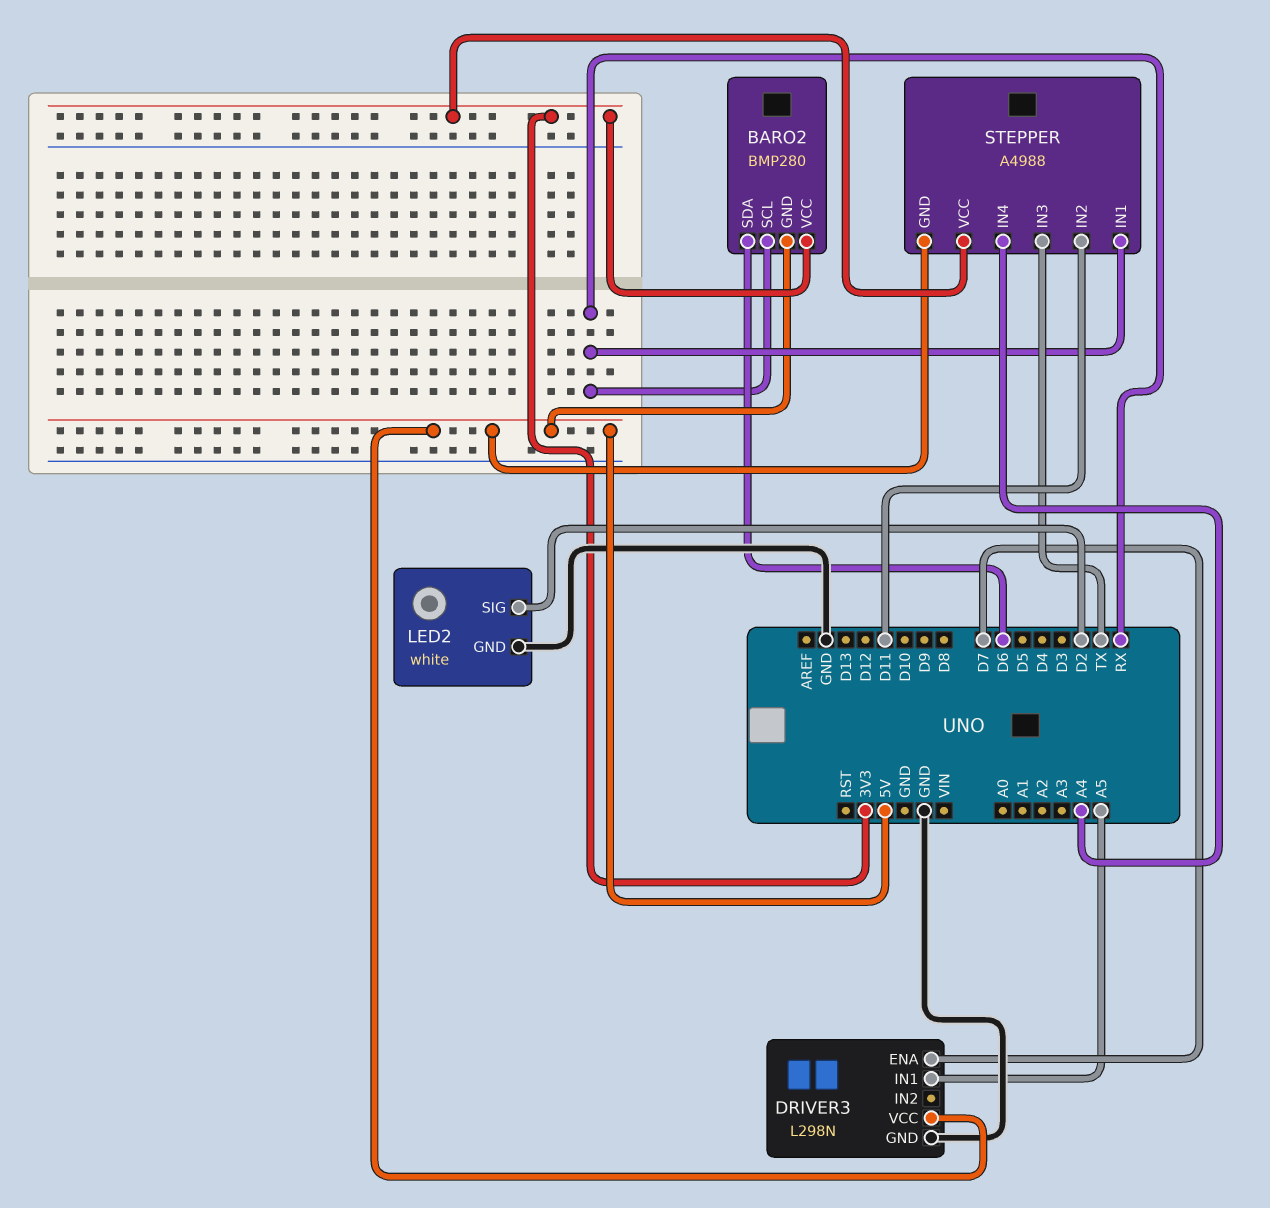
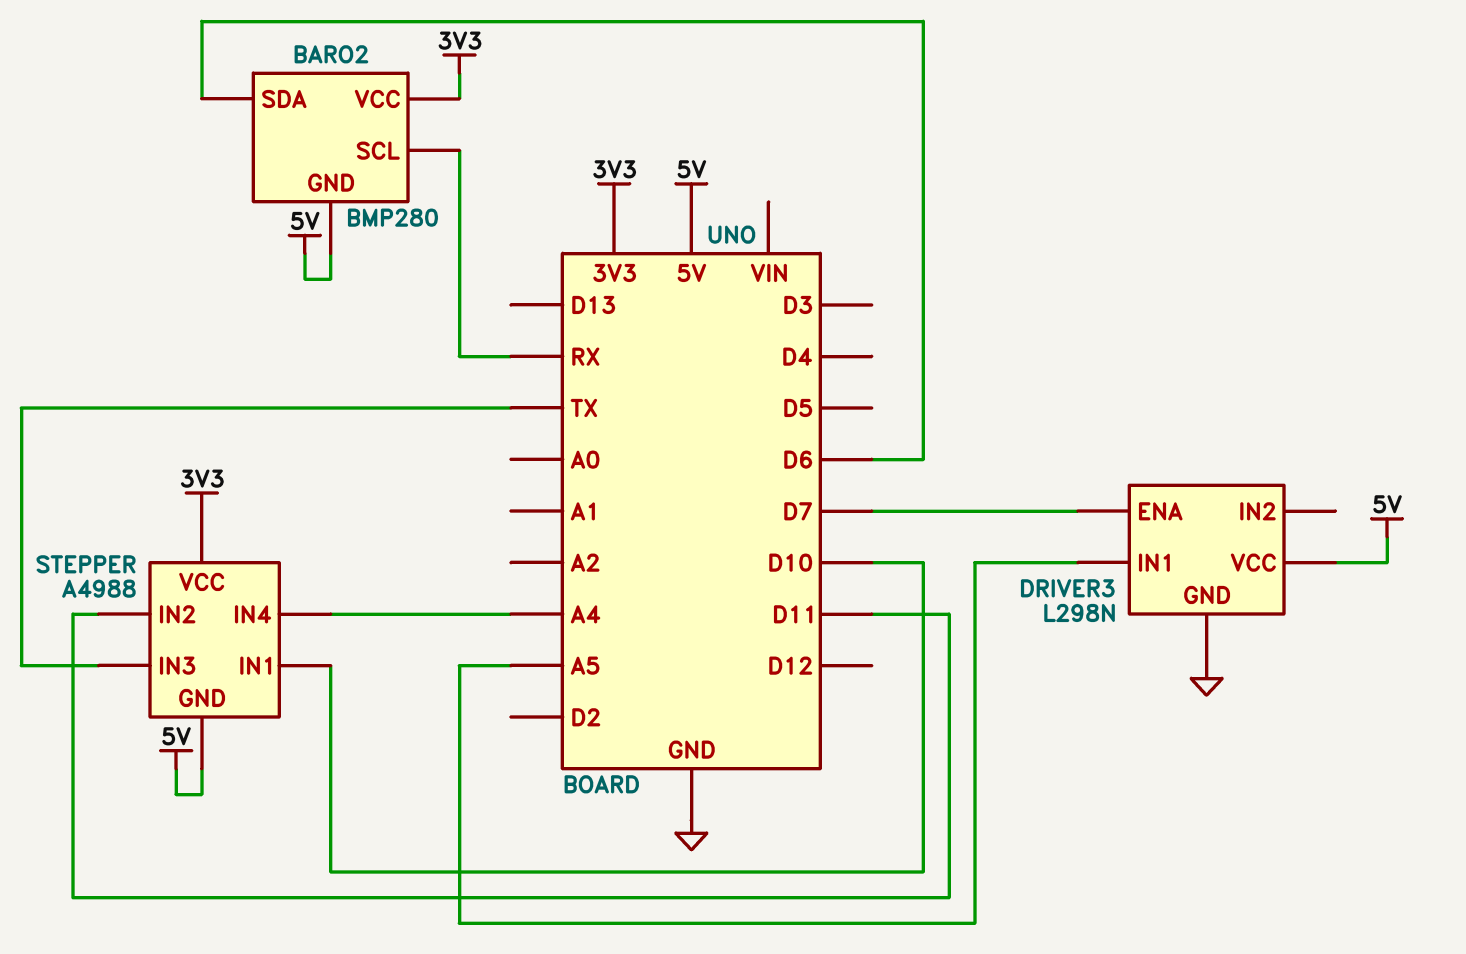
LED2: white -> none
LED2 pin GND: GND -> none
LED2 pin SIG: D2 -> none
STEPPER pin IN1: RX -> D10

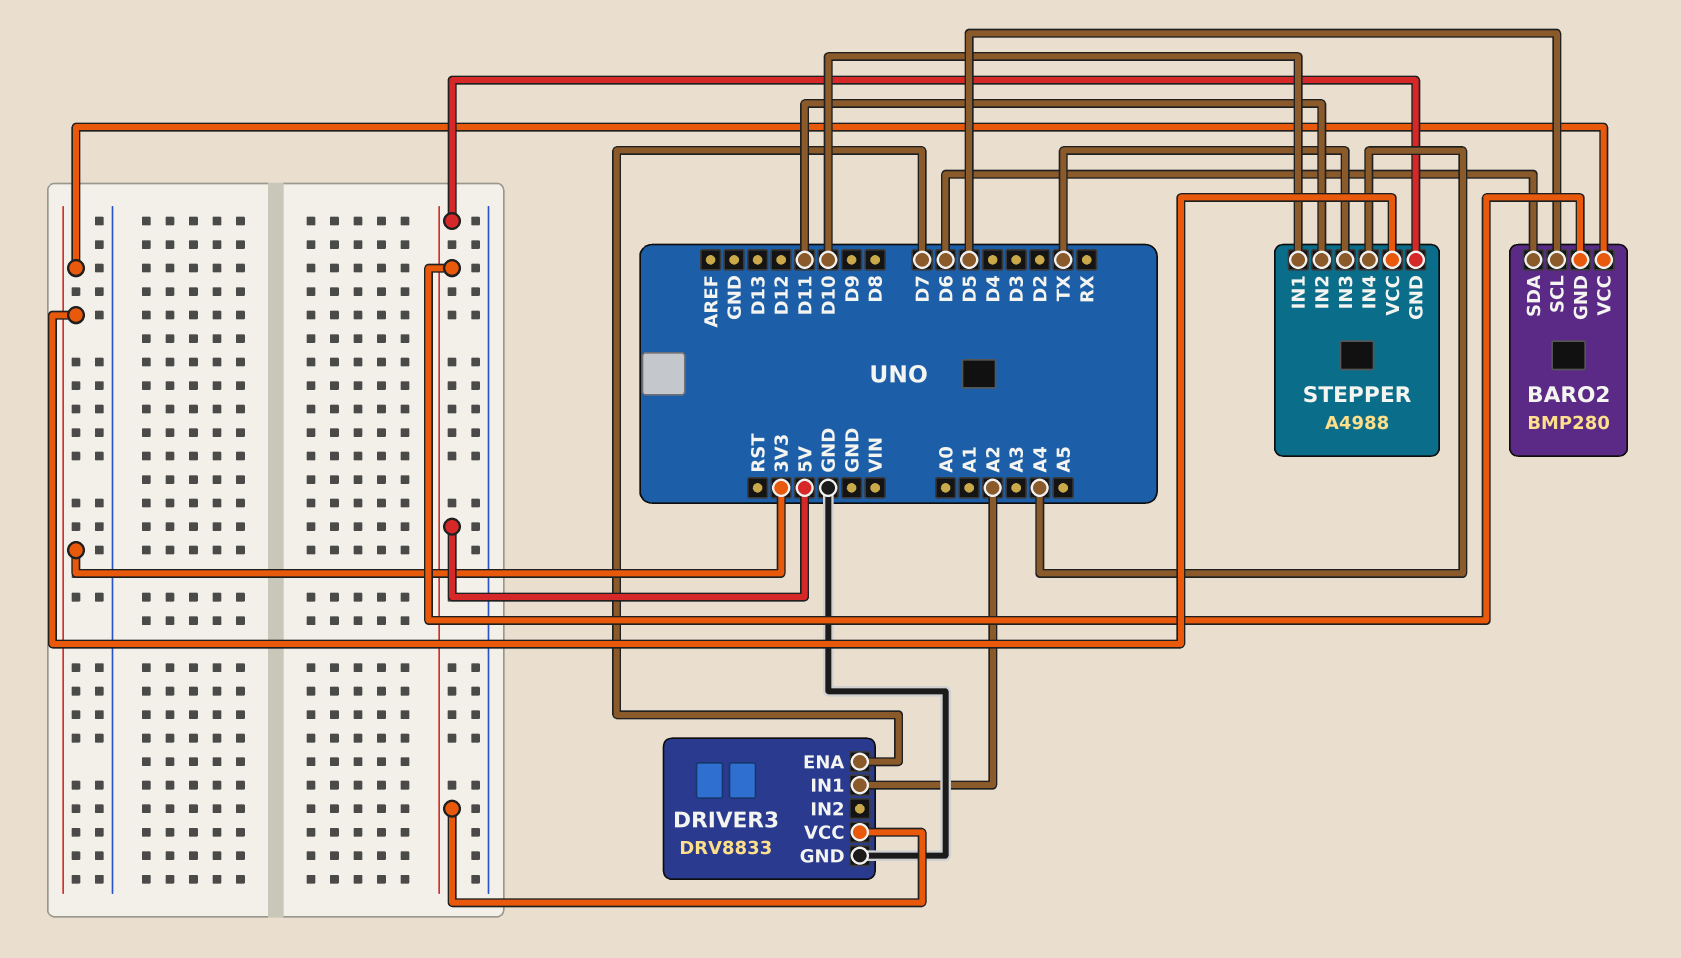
BARO2 pin SCL: RX -> D5
DRIVER3: L298N -> DRV8833
DRIVER3 pin IN1: A5 -> A2

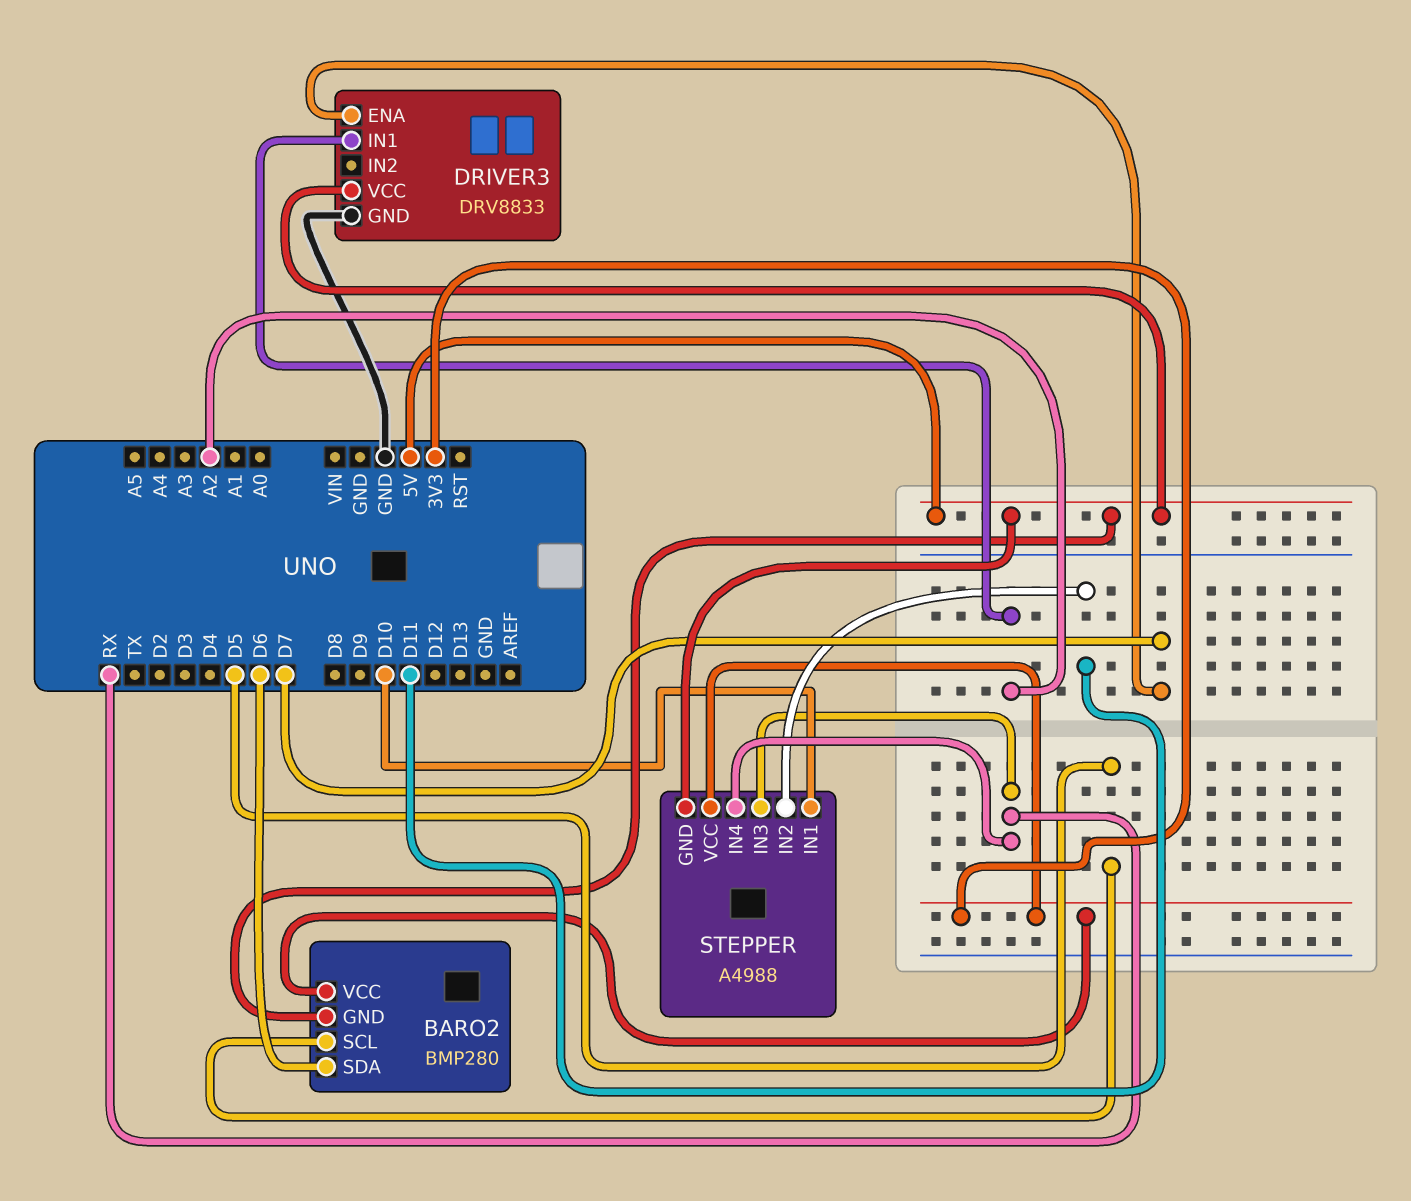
STEPPER pin IN3: TX -> RX
STEPPER pin IN4: A4 -> RX

